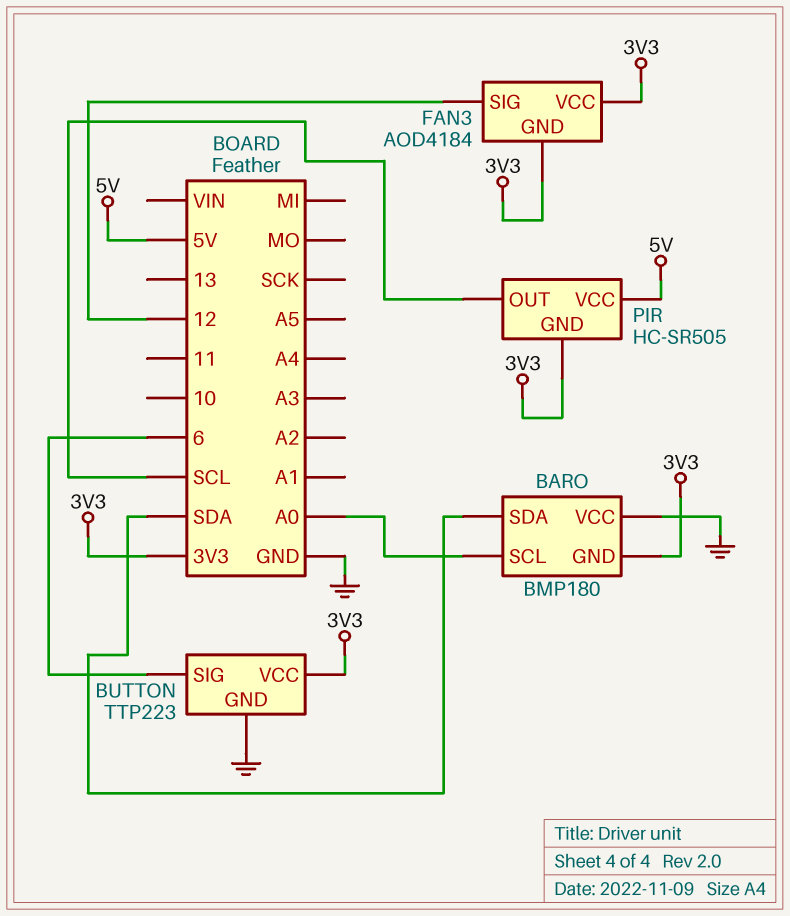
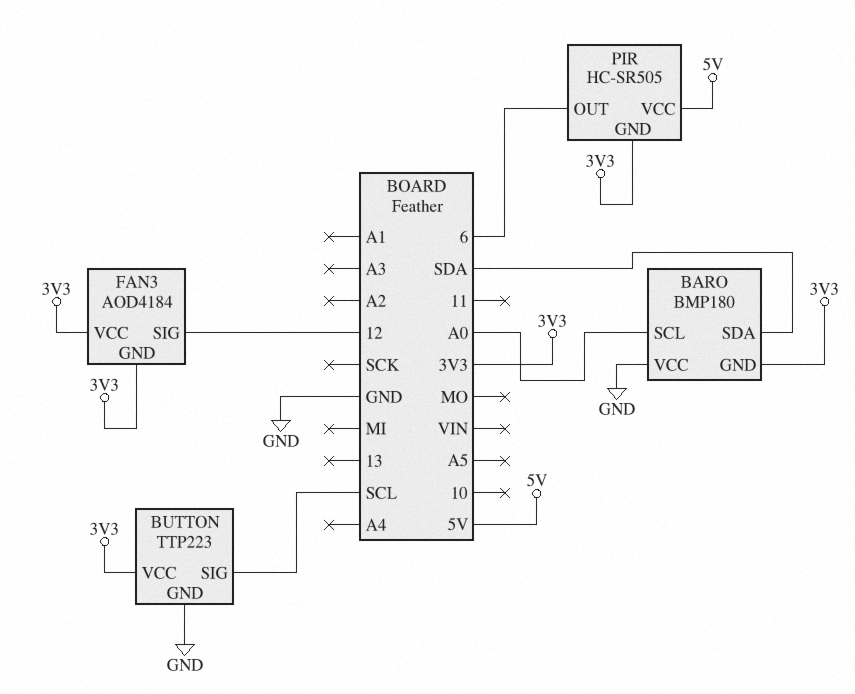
BUTTON pin SIG: 6 -> SCL
PIR pin OUT: SCL -> 6

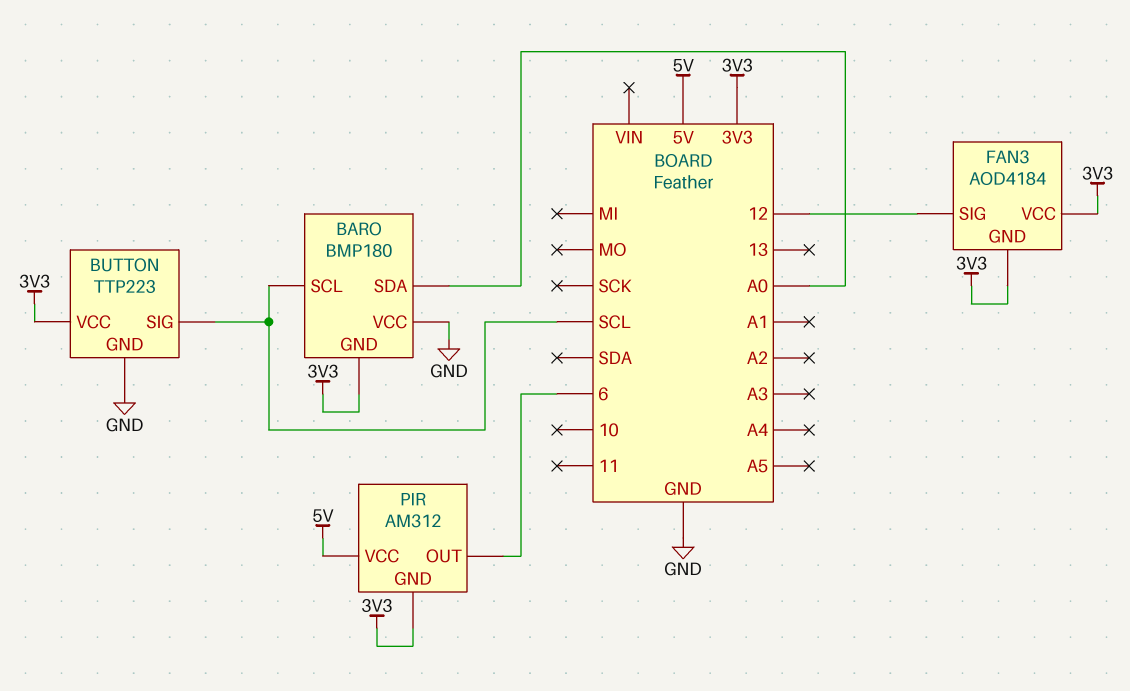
BARO pin SCL: A0 -> SCL
BARO pin SDA: SDA -> A0
PIR: HC-SR505 -> AM312

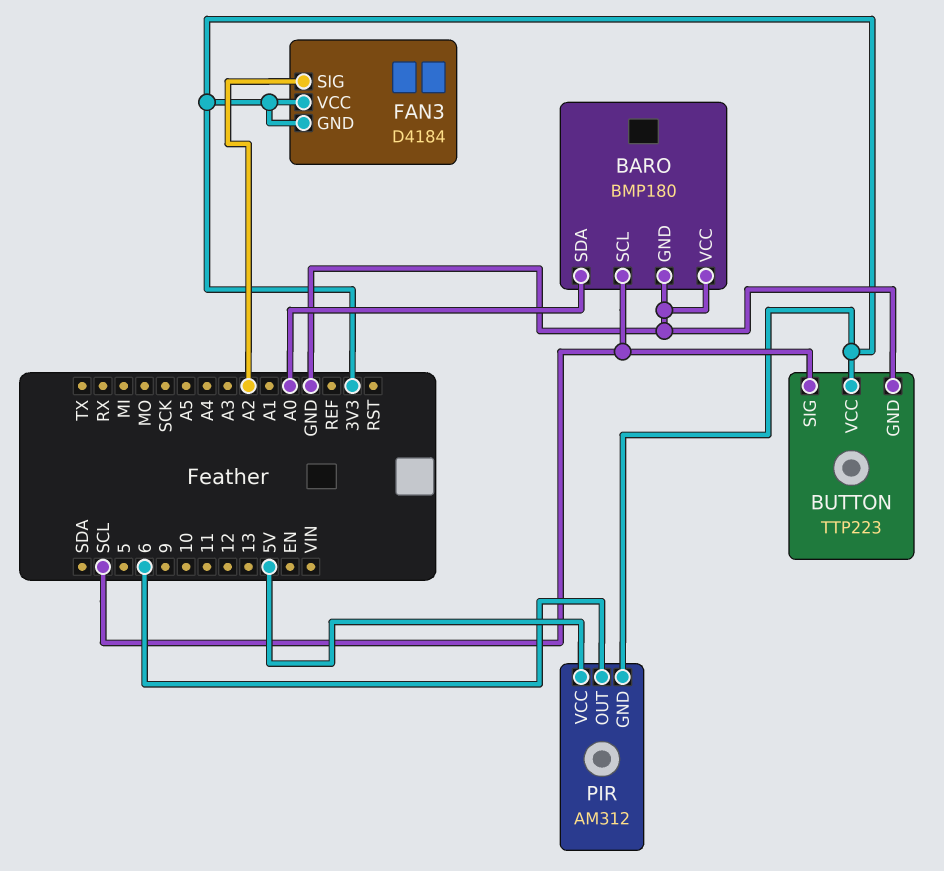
BARO pin GND: 3V3 -> GND
FAN3: AOD4184 -> D4184
FAN3 pin SIG: 12 -> A2

